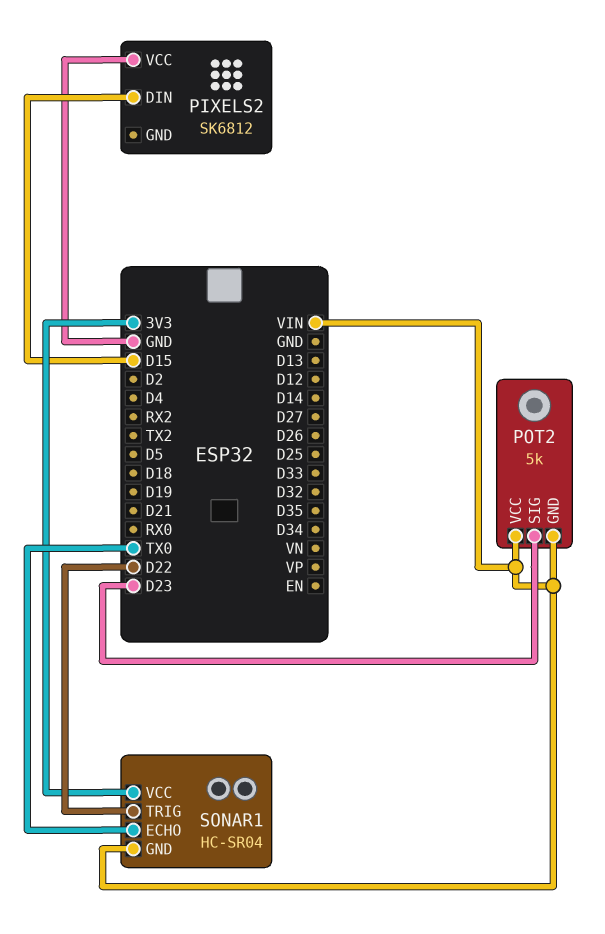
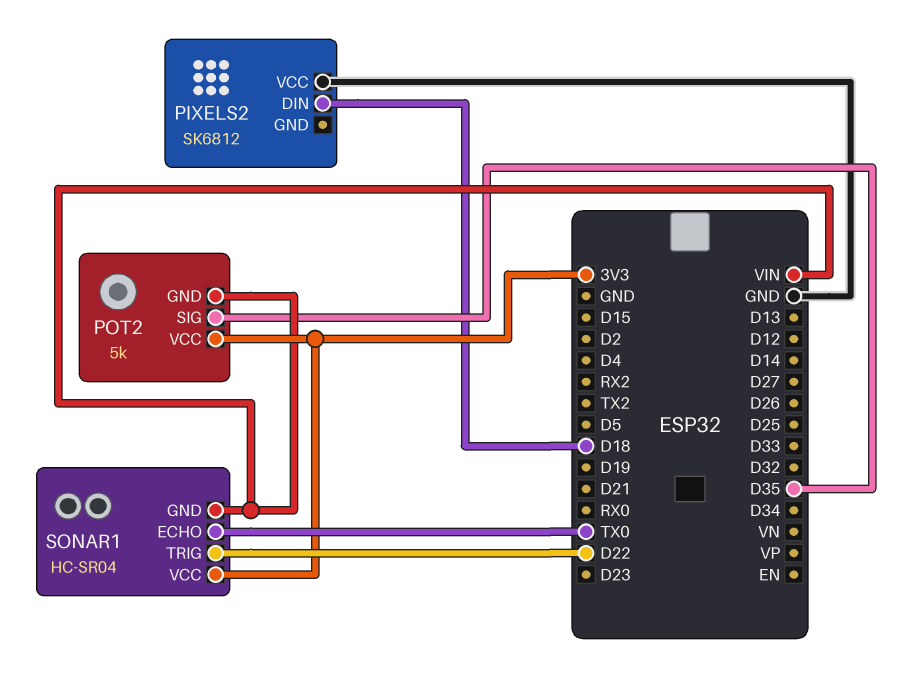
PIXELS2 pin DIN: D15 -> D18
POT2 pin SIG: D23 -> D35
POT2 pin VCC: VIN -> 3V3

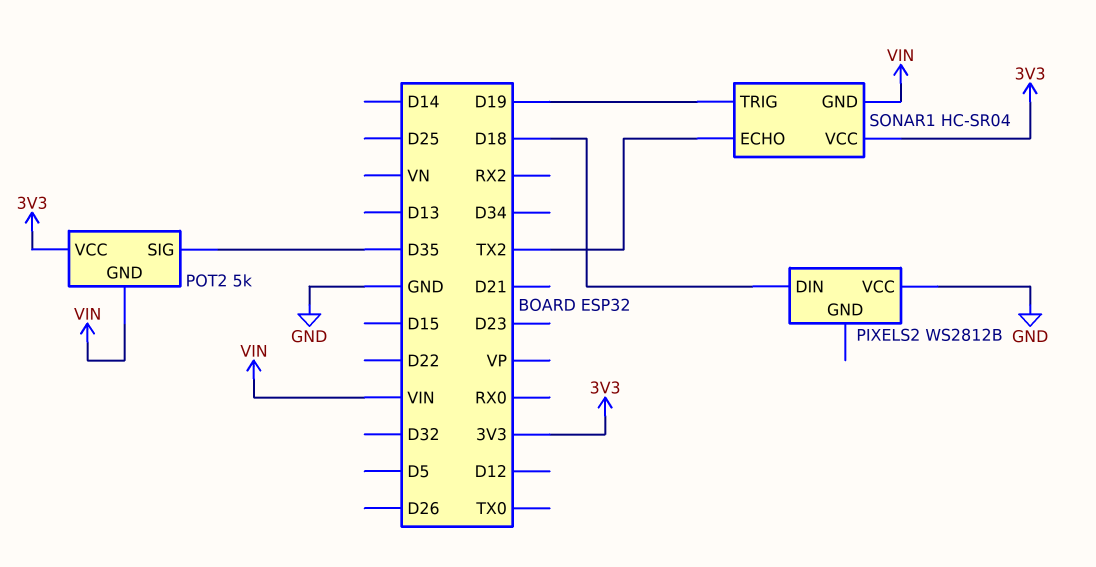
PIXELS2: SK6812 -> WS2812B
SONAR1 pin ECHO: TX0 -> TX2
SONAR1 pin TRIG: D22 -> D19

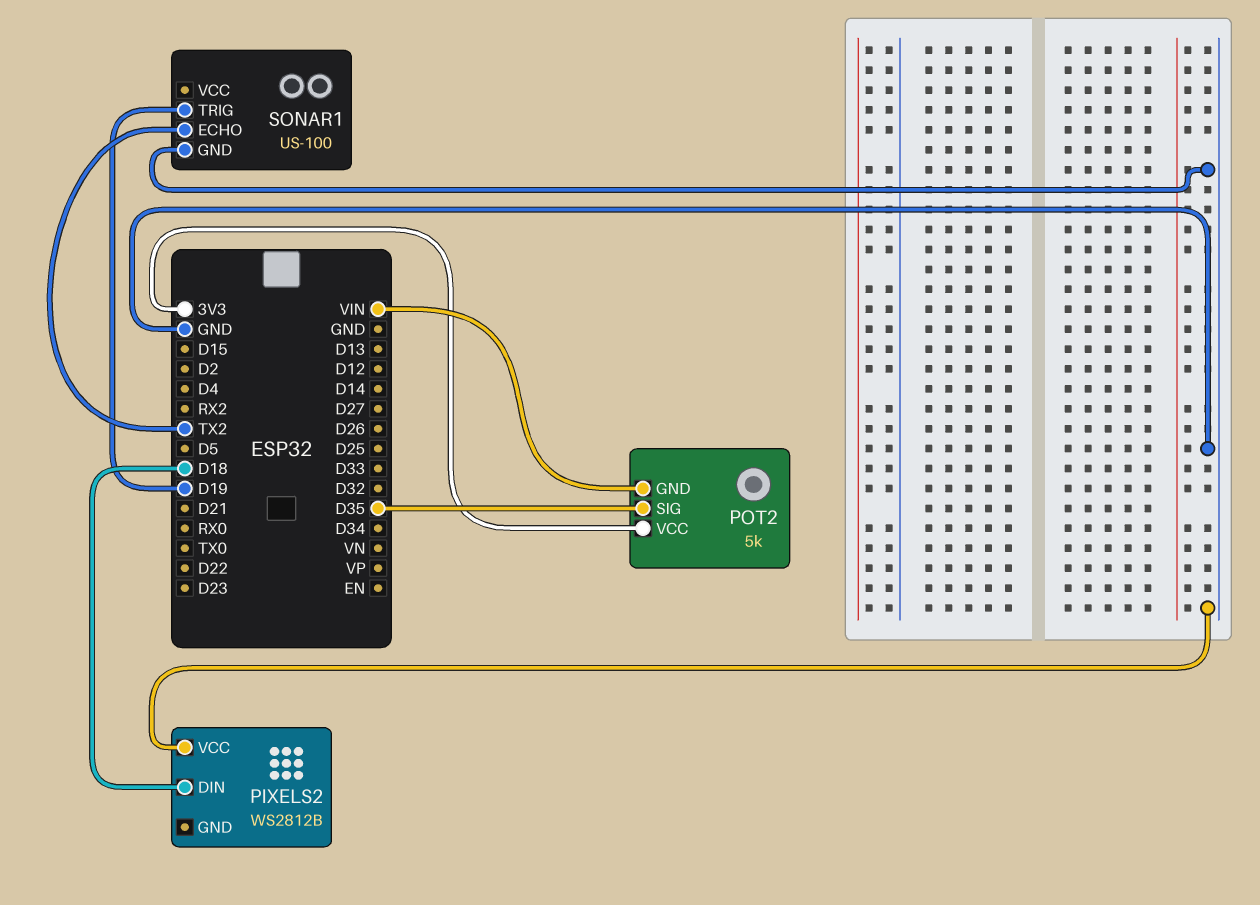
SONAR1: HC-SR04 -> US-100
SONAR1 pin GND: VIN -> GND
SONAR1 pin VCC: 3V3 -> none

